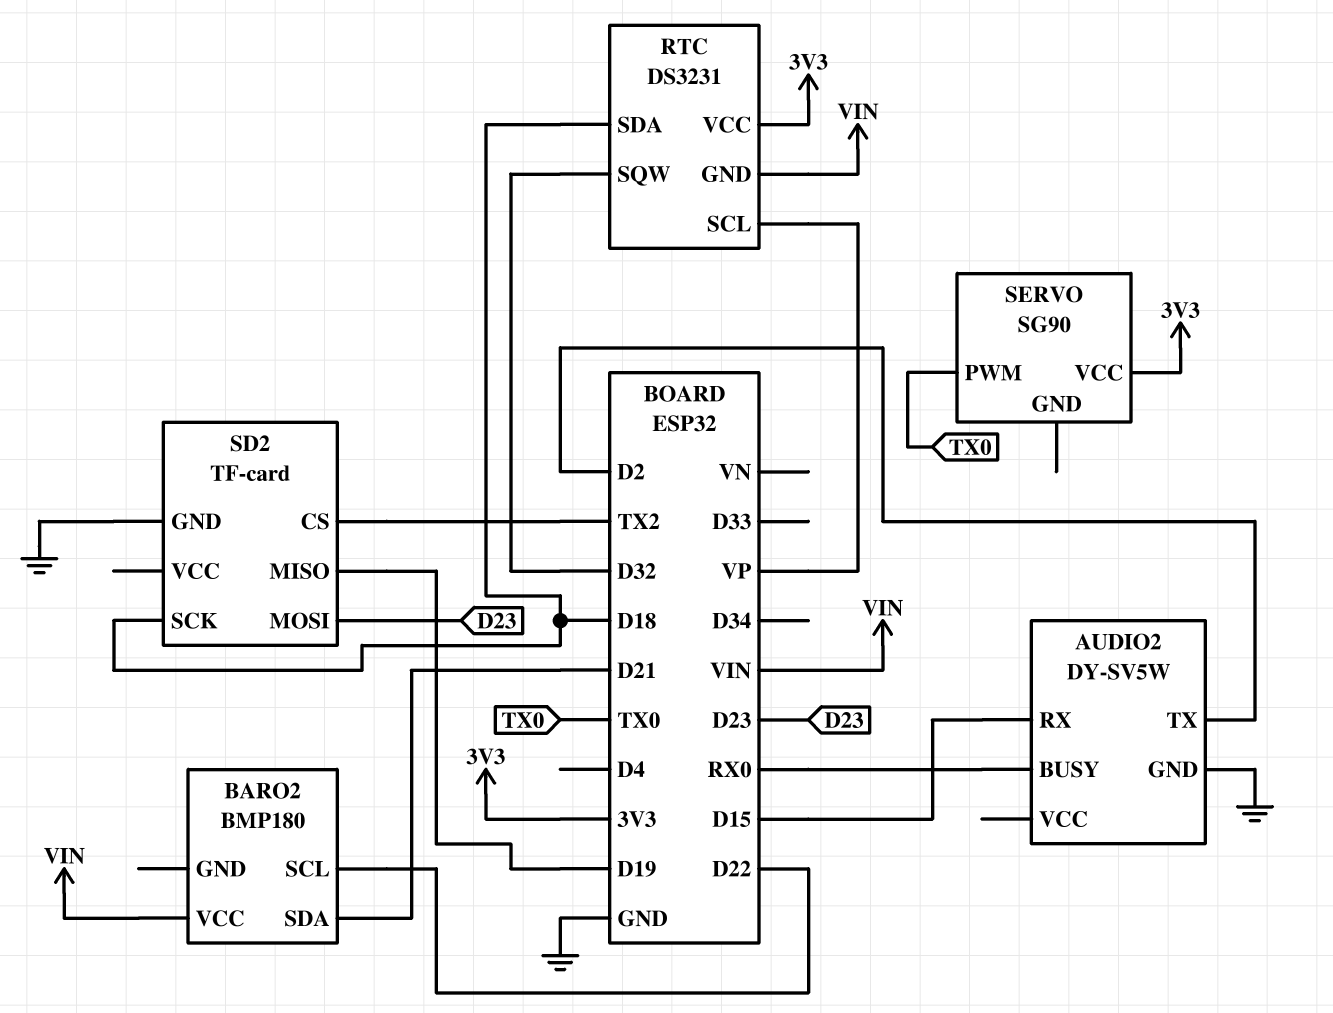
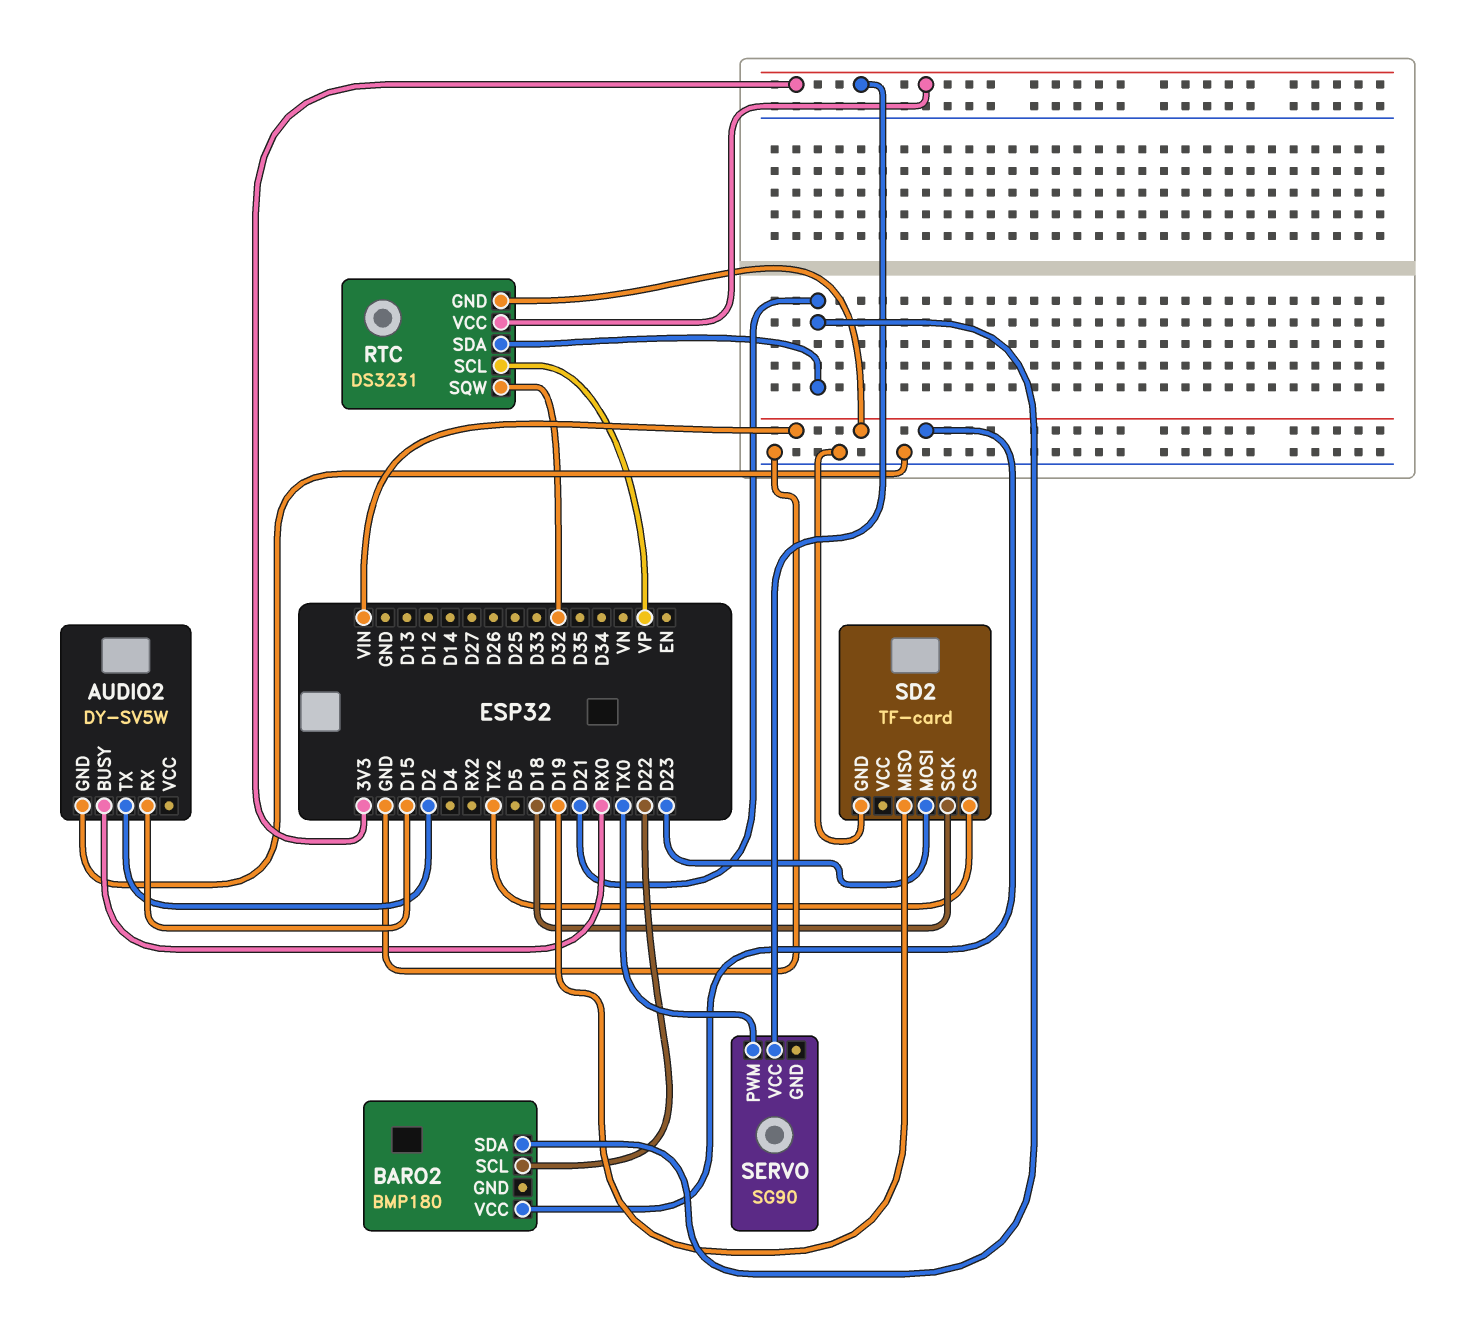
RTC pin SDA: D18 -> D21

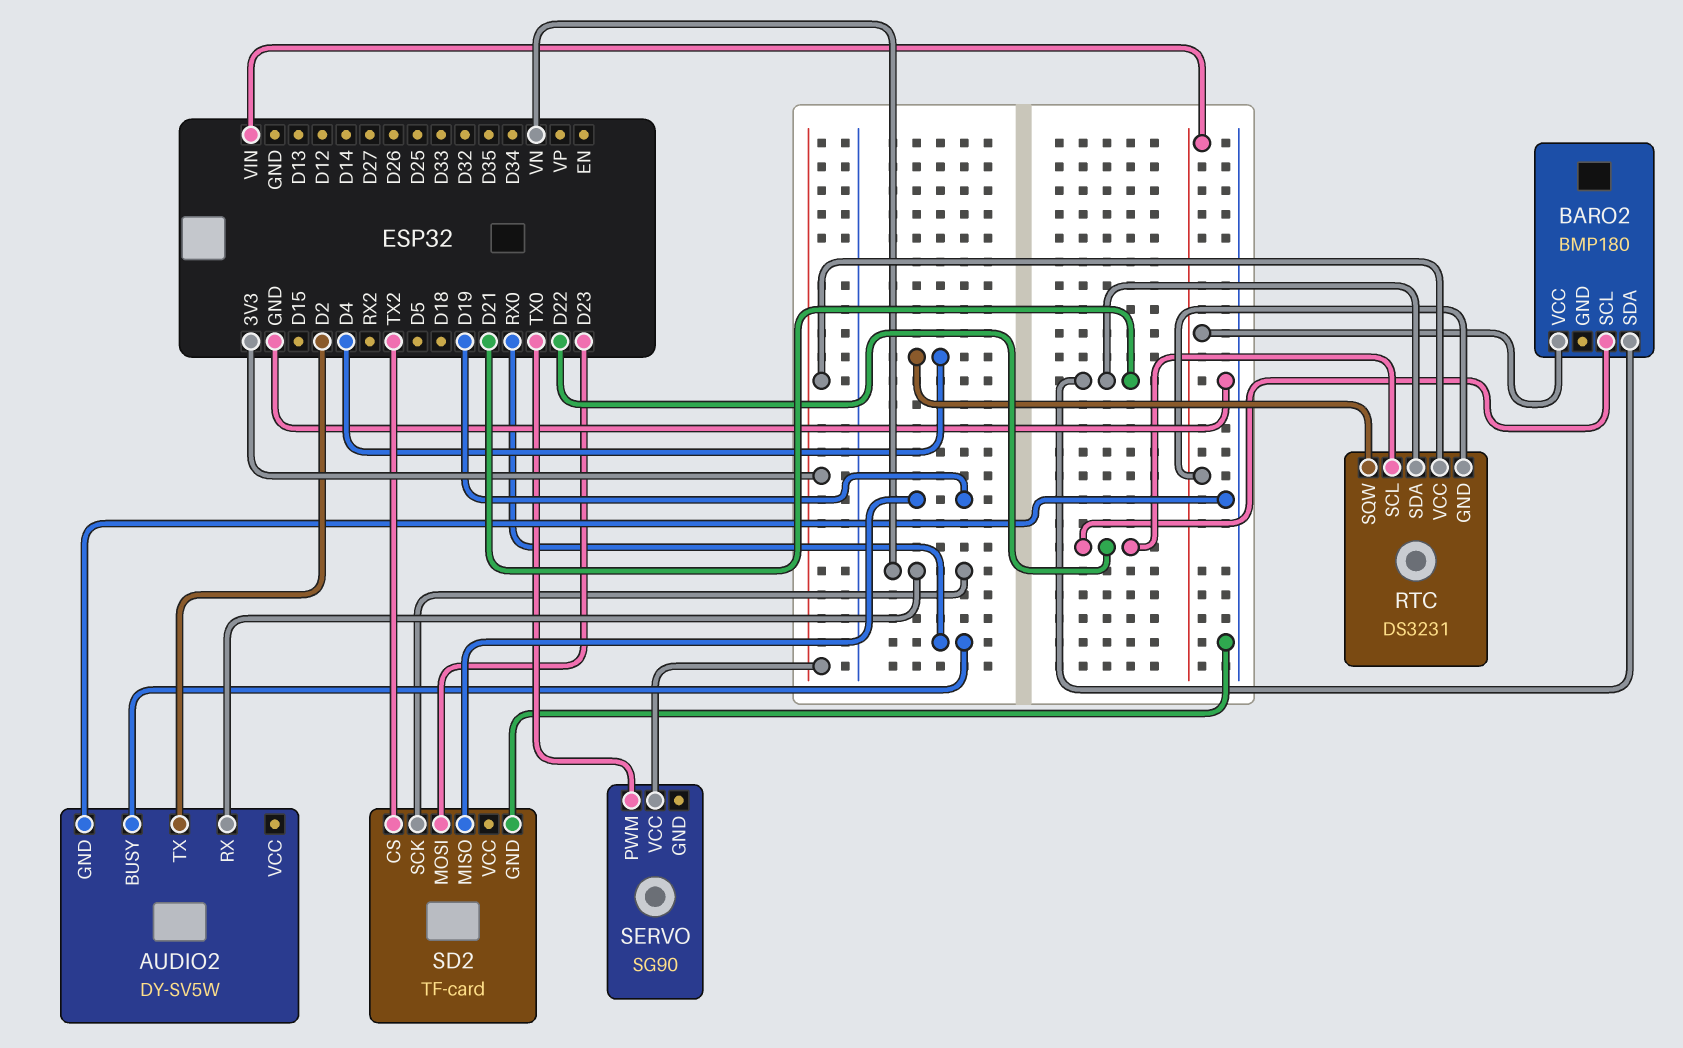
AUDIO2 pin RX: D15 -> VN
RTC pin SCL: VP -> D22
RTC pin SQW: D32 -> D4
SD2 pin SCK: D18 -> VN

